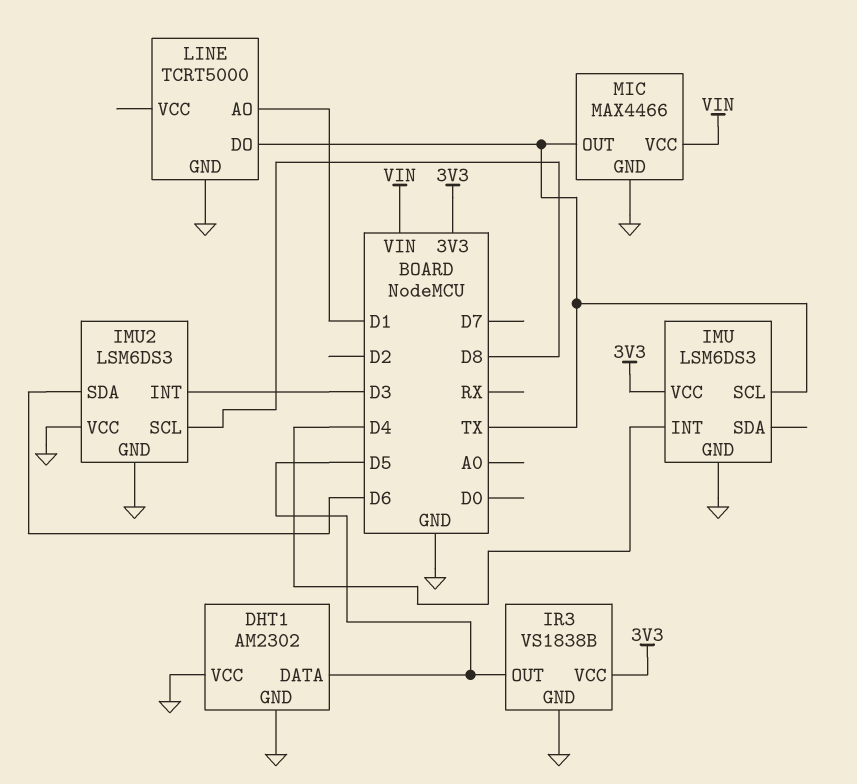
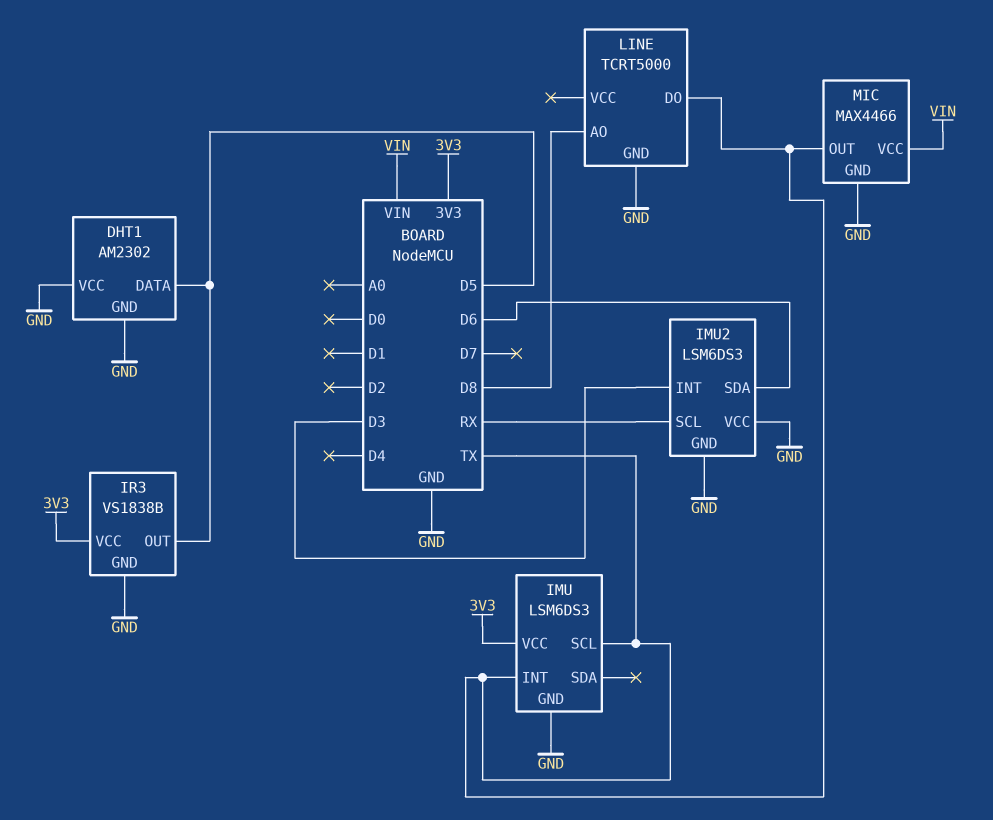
IMU pin INT: D4 -> TX
IMU2 pin SCL: D8 -> RX
LINE pin AO: D1 -> D8

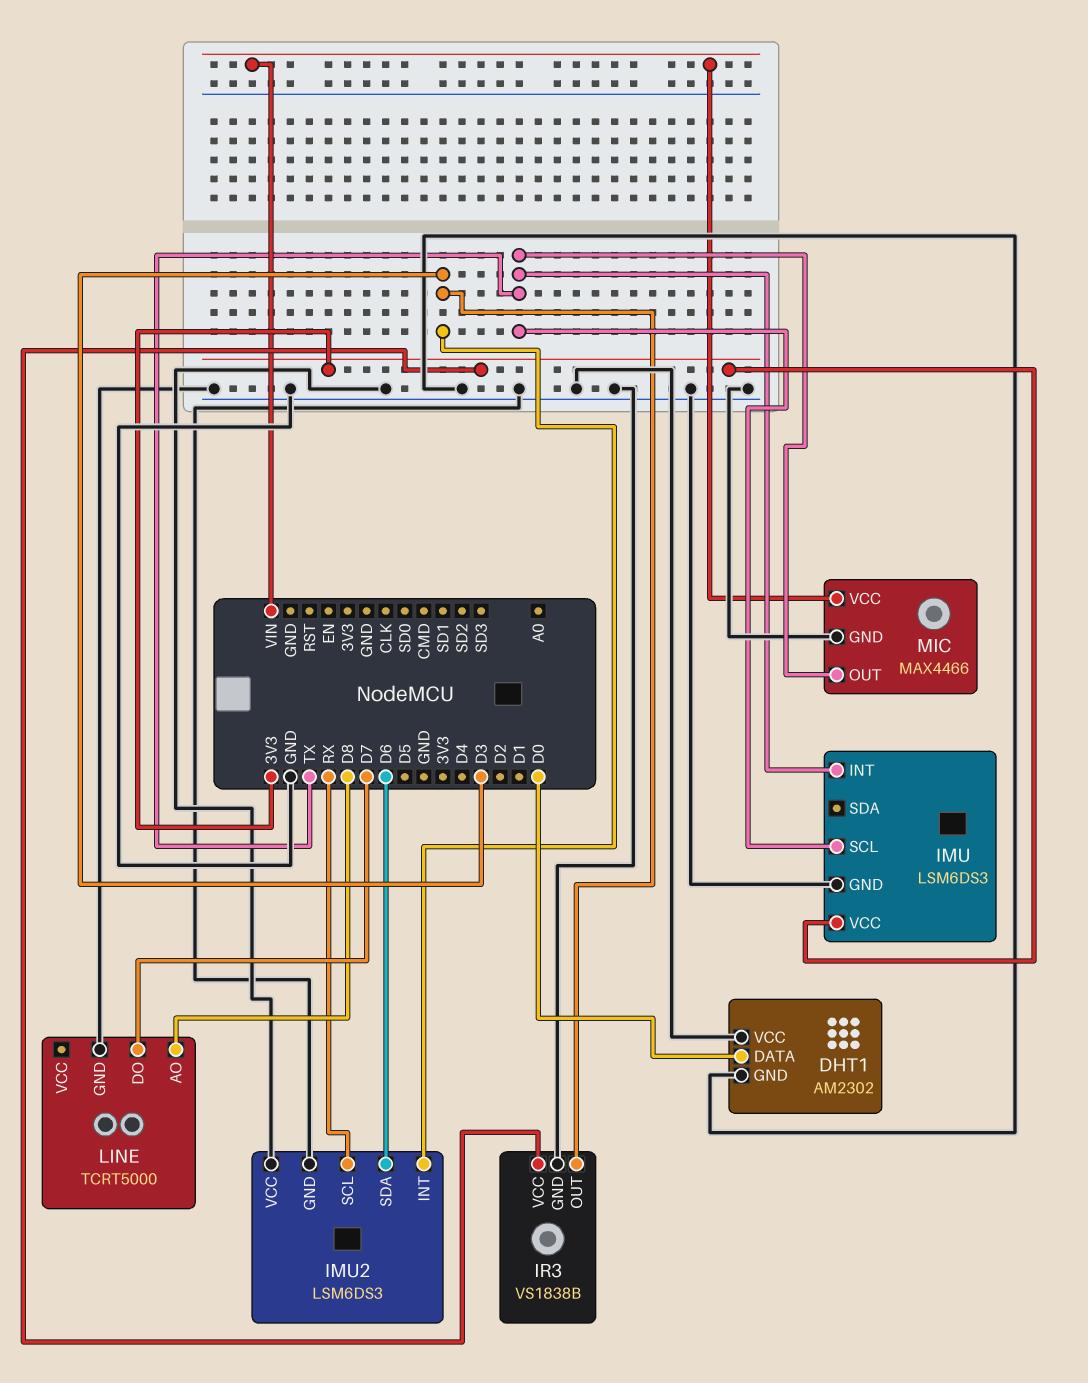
DHT1 pin DATA: D5 -> D0
IR3 pin OUT: D5 -> D3
LINE pin DO: TX -> D7

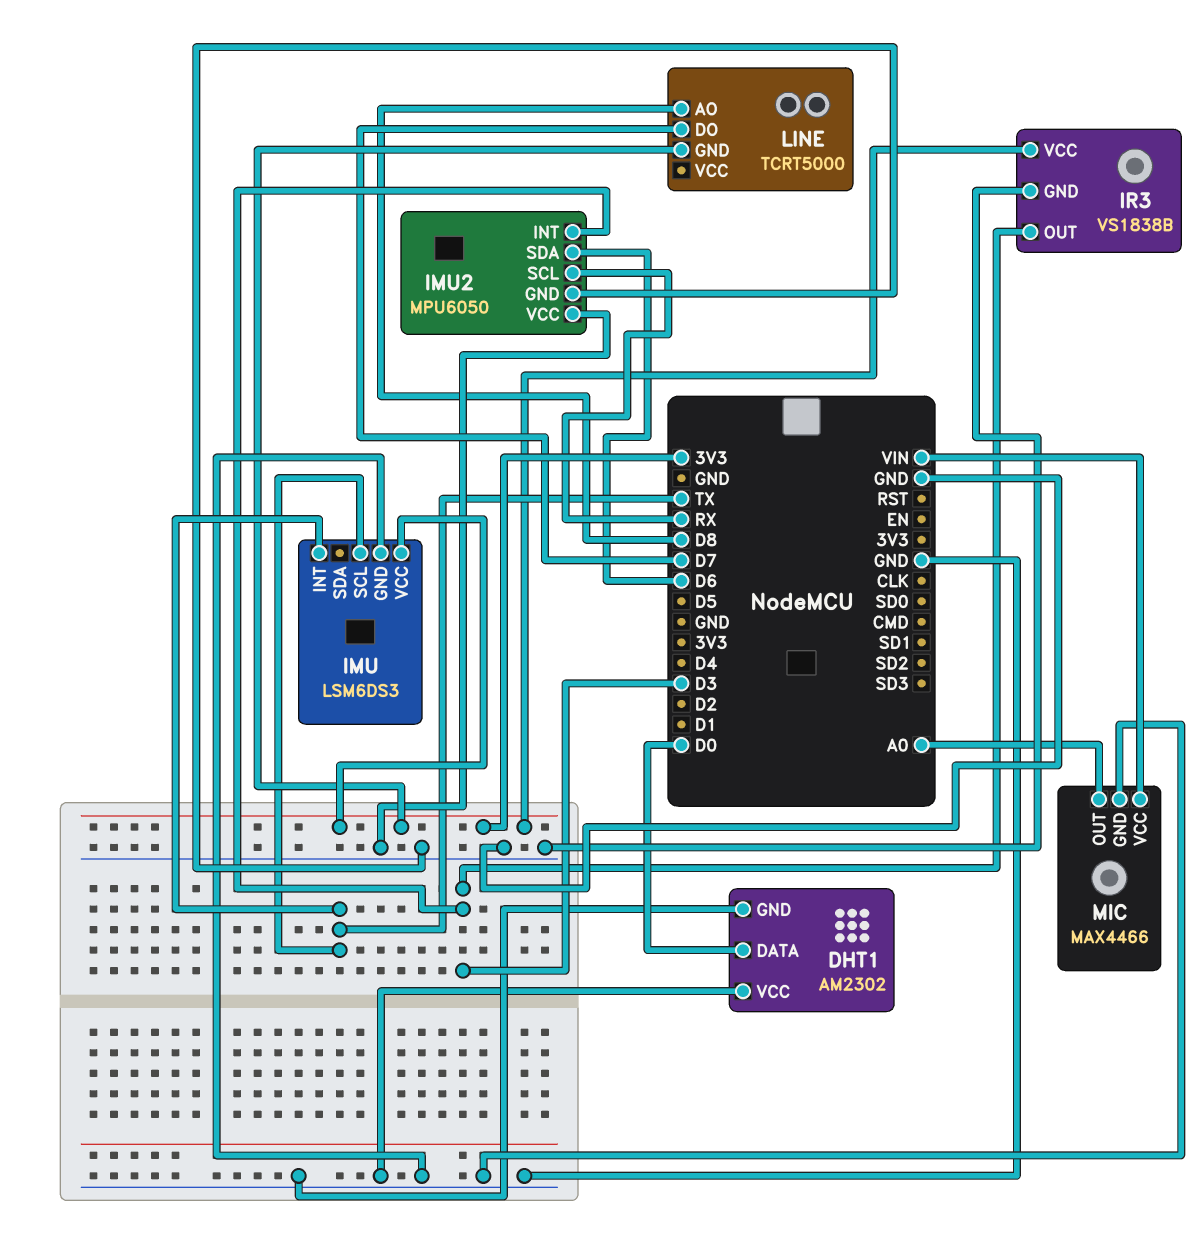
IMU2: LSM6DS3 -> MPU6050
LINE pin GND: GND -> 3V3
MIC pin OUT: TX -> A0

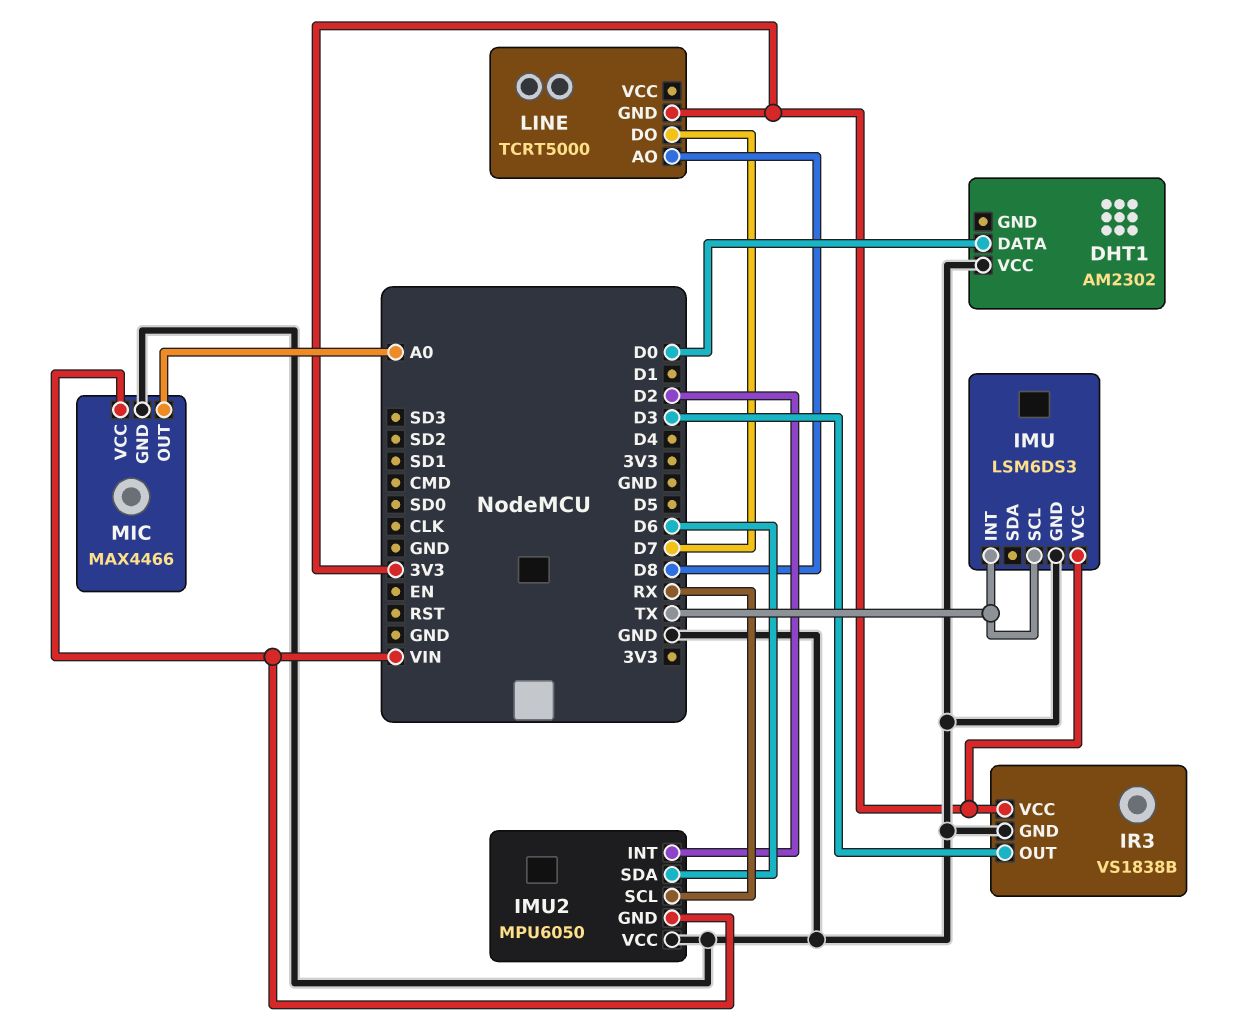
DHT1 pin GND: GND -> none
IMU2 pin GND: GND -> VIN
IMU2 pin INT: D3 -> D2

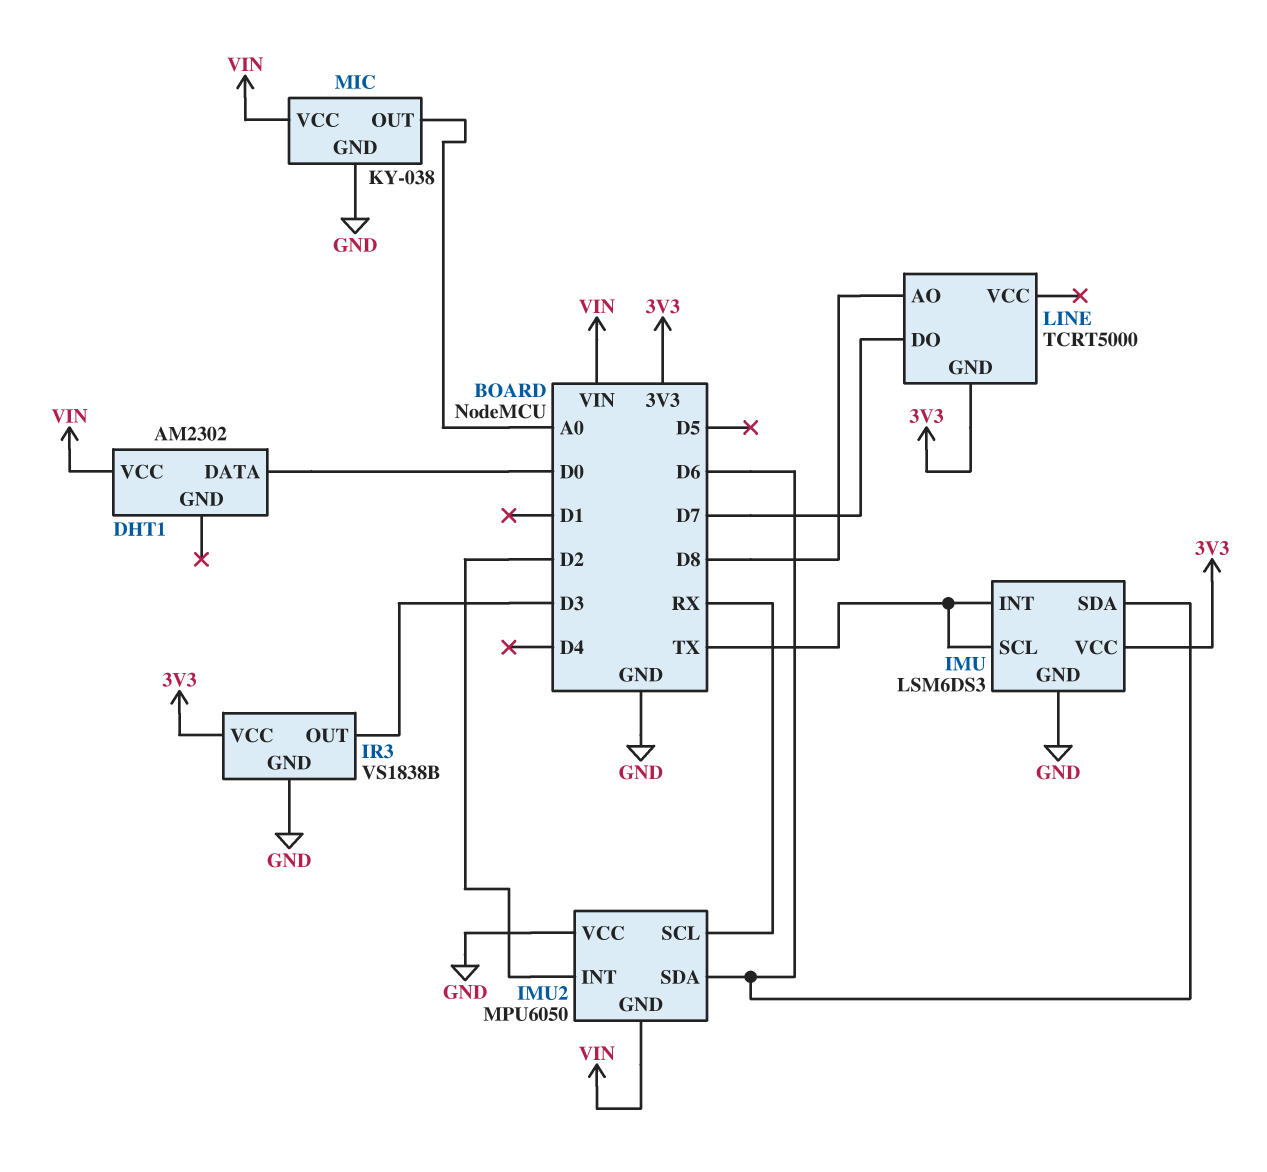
DHT1 pin VCC: GND -> VIN
IMU pin SDA: none -> D6
MIC: MAX4466 -> KY-038

